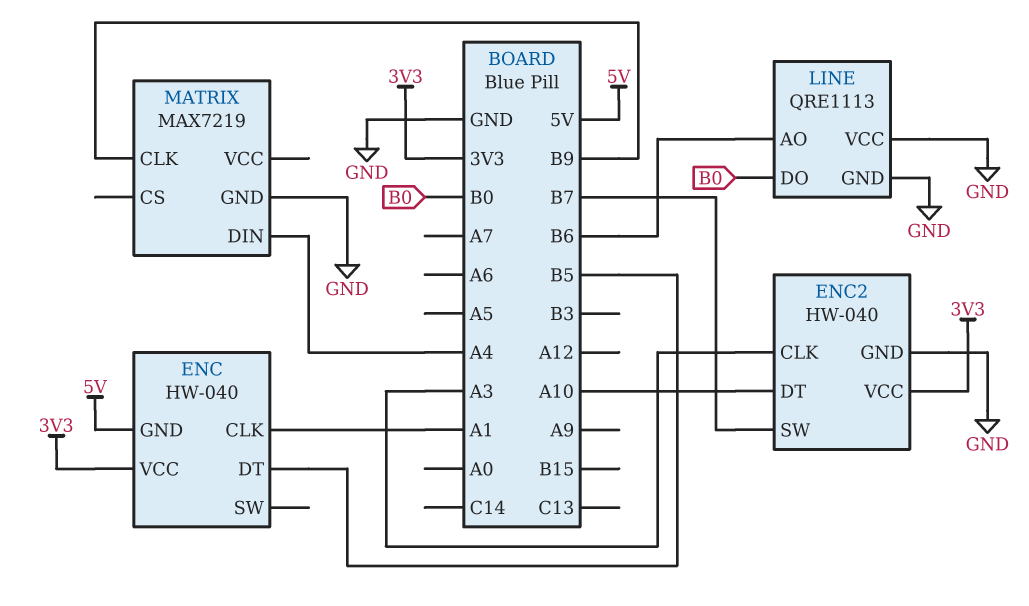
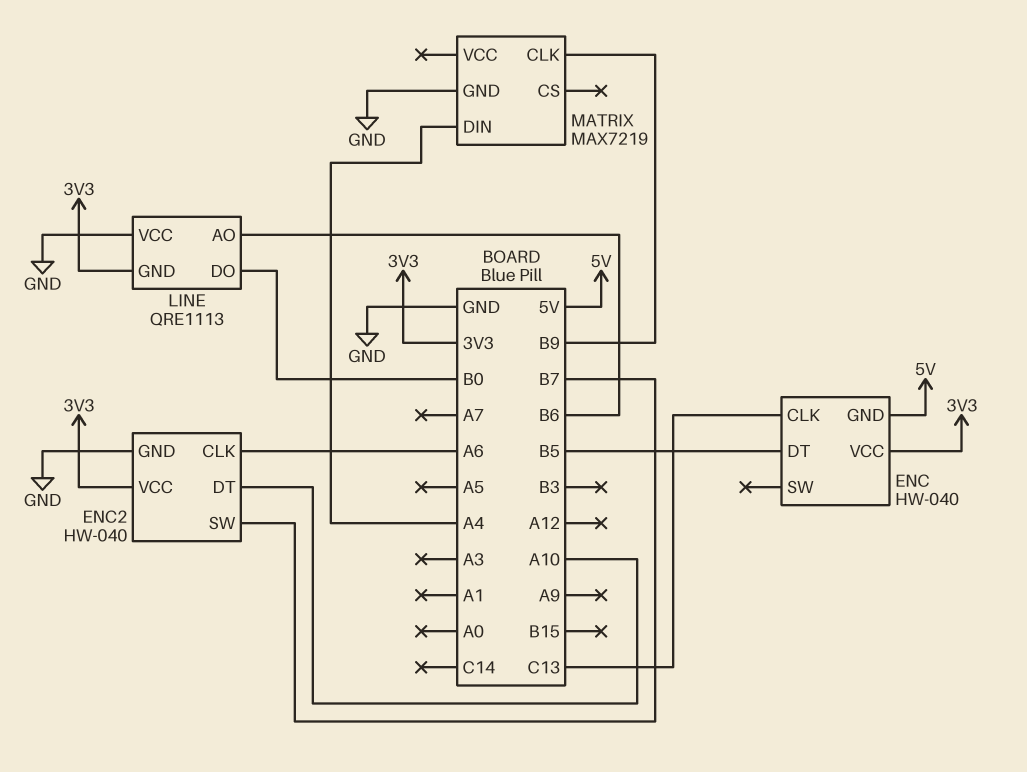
ENC pin CLK: A1 -> C13
ENC2 pin CLK: A3 -> A6
LINE pin GND: GND -> 3V3

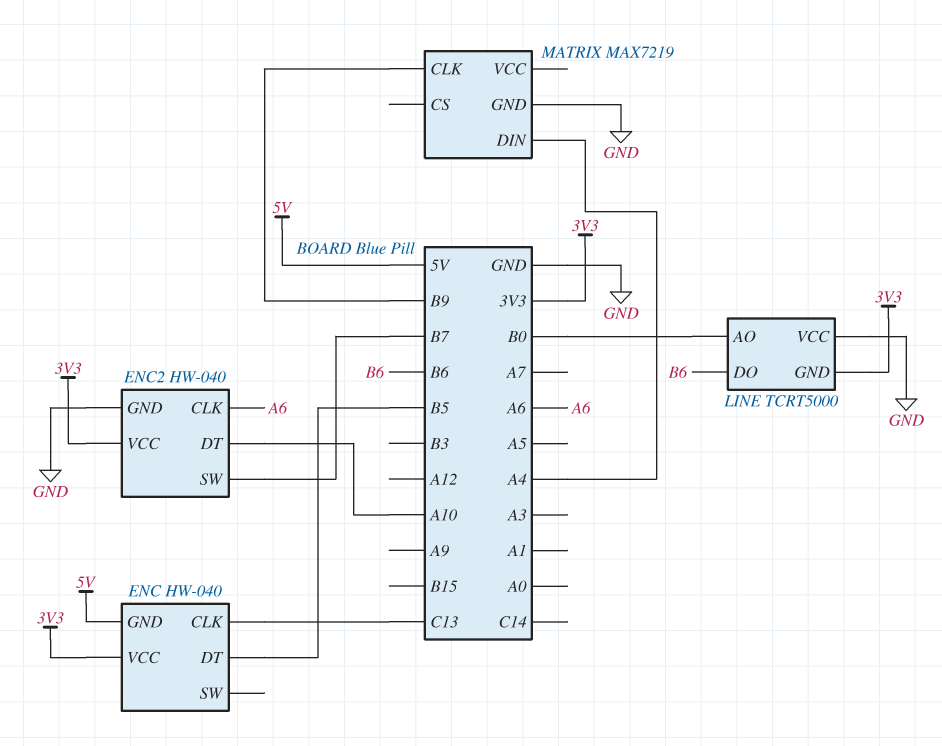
LINE: QRE1113 -> TCRT5000
LINE pin AO: B6 -> B0
LINE pin DO: B0 -> B6

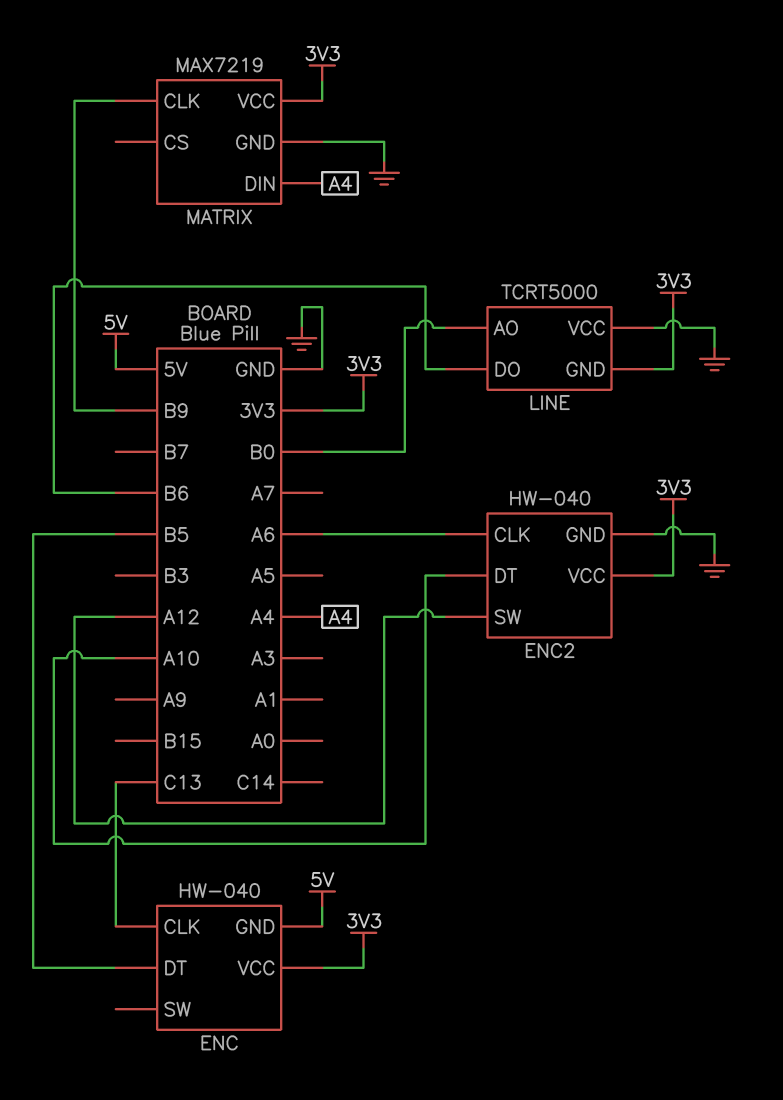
ENC2 pin SW: B7 -> A12
MATRIX pin VCC: none -> 3V3

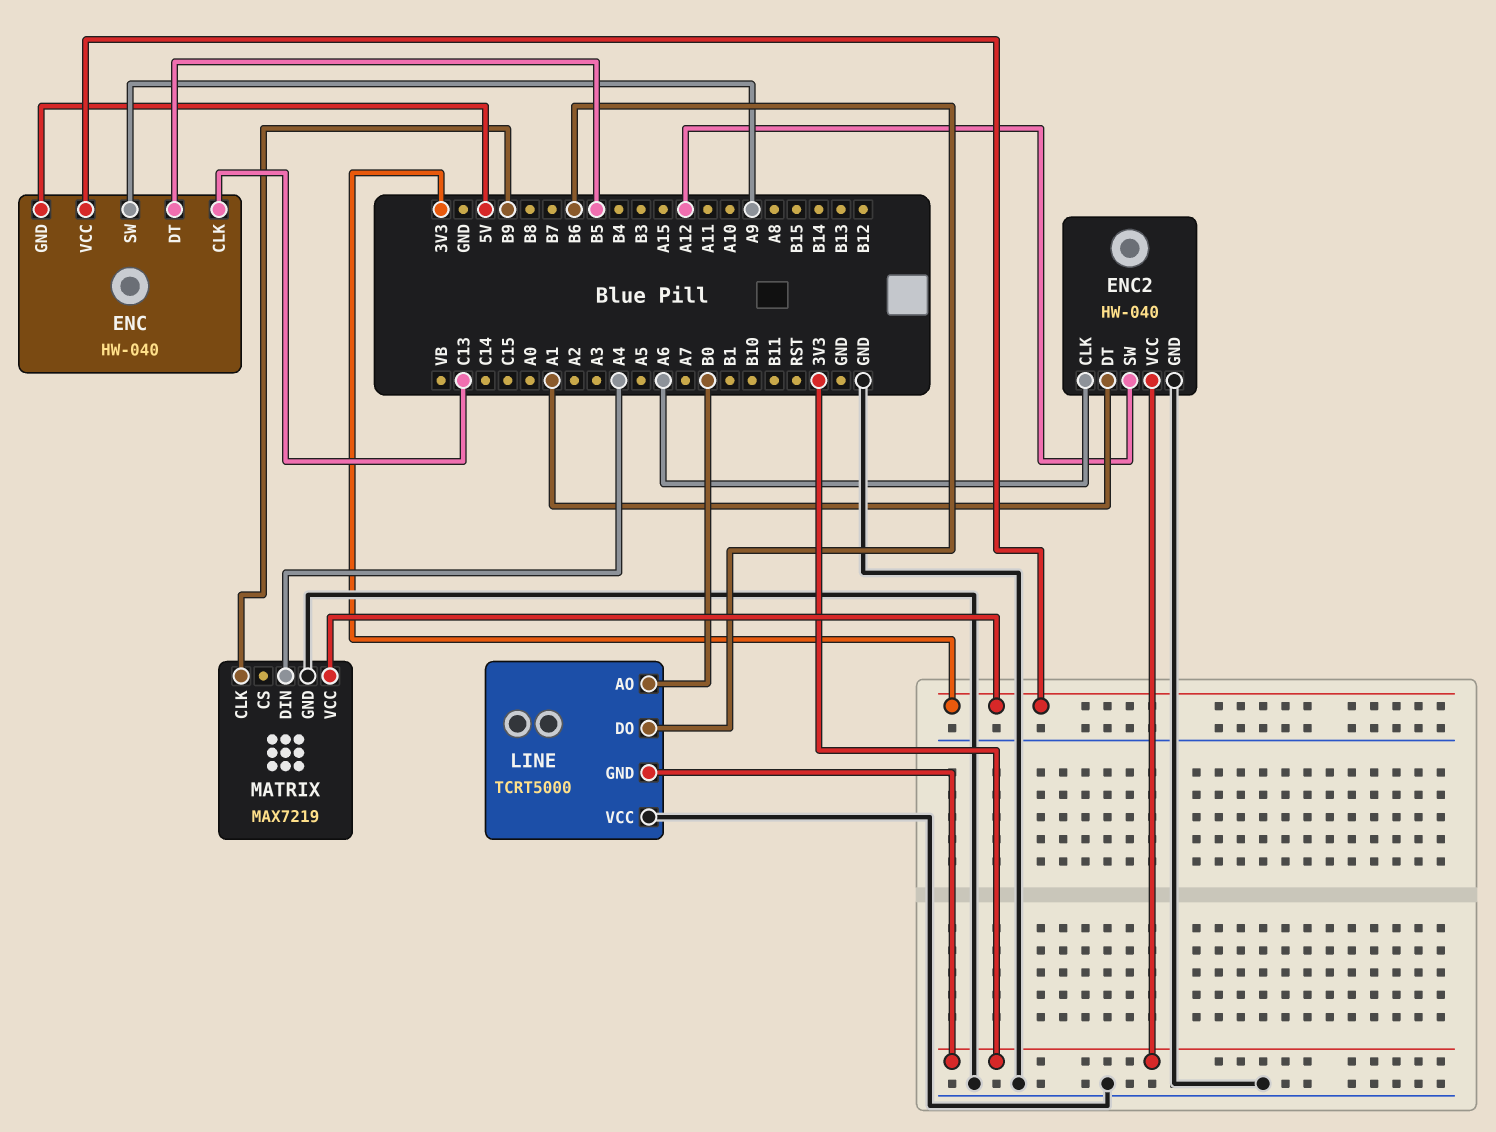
ENC pin SW: none -> A9
ENC2 pin DT: A10 -> A1

